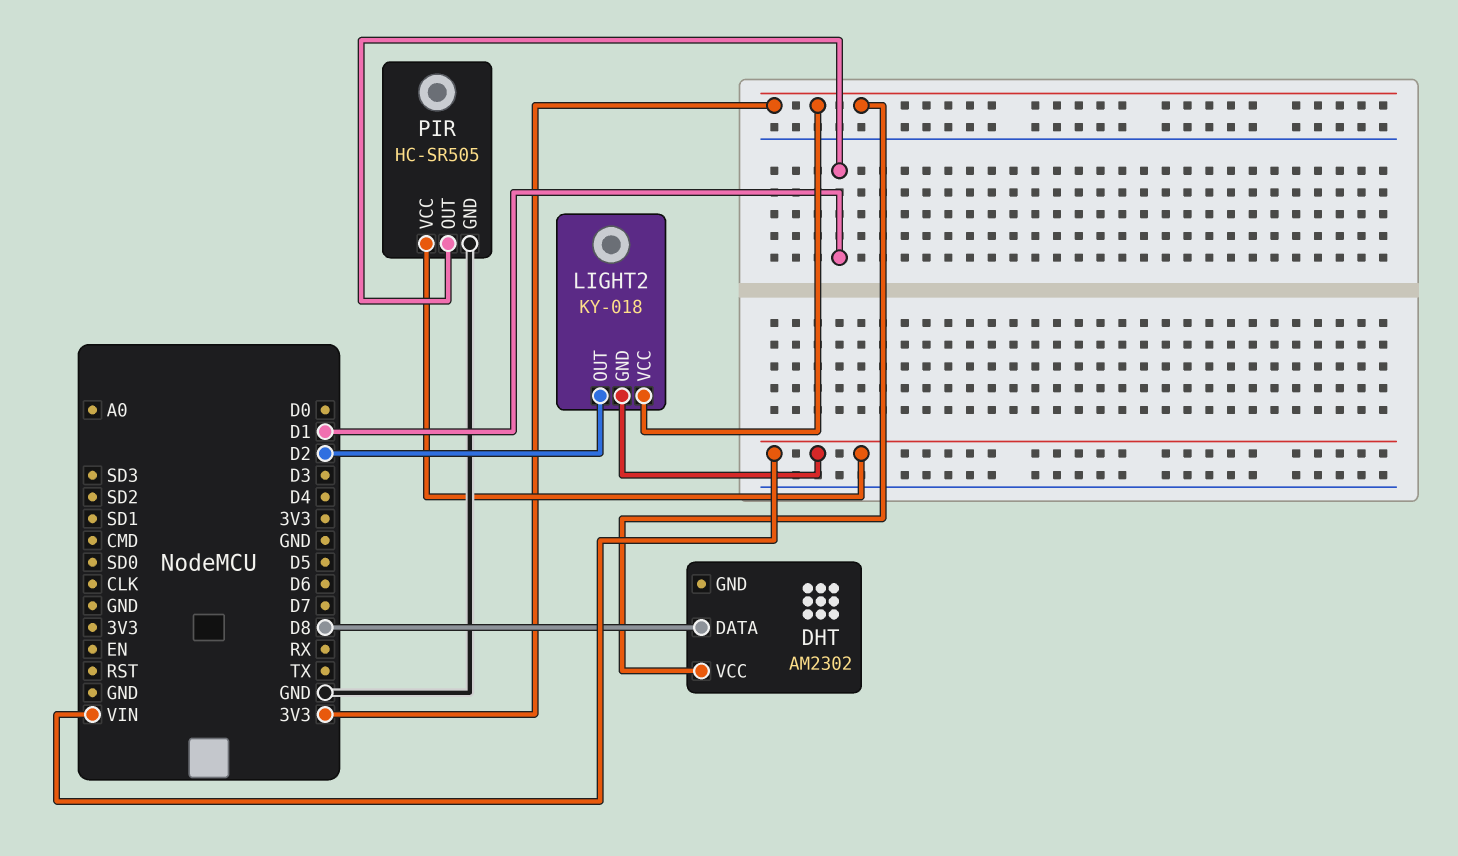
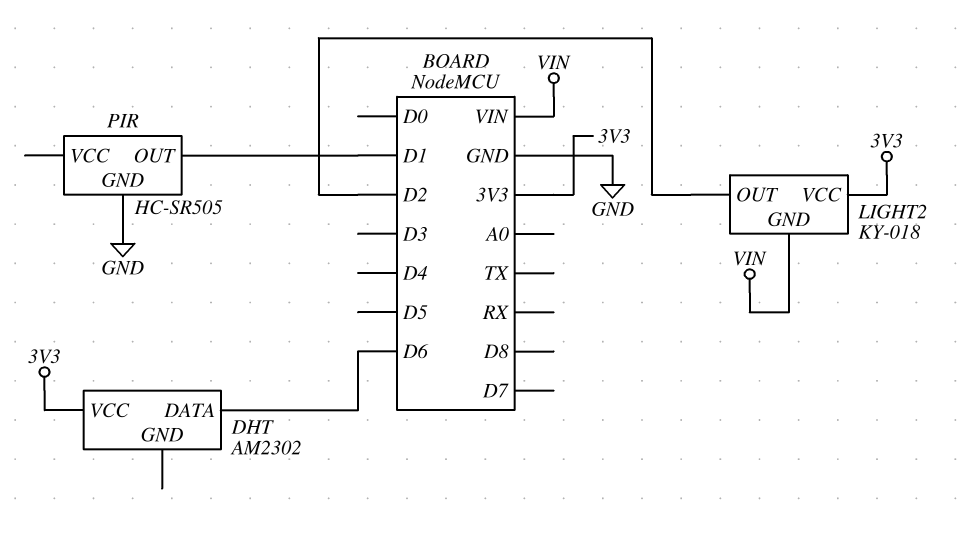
DHT pin DATA: D8 -> D6
PIR pin VCC: VIN -> none

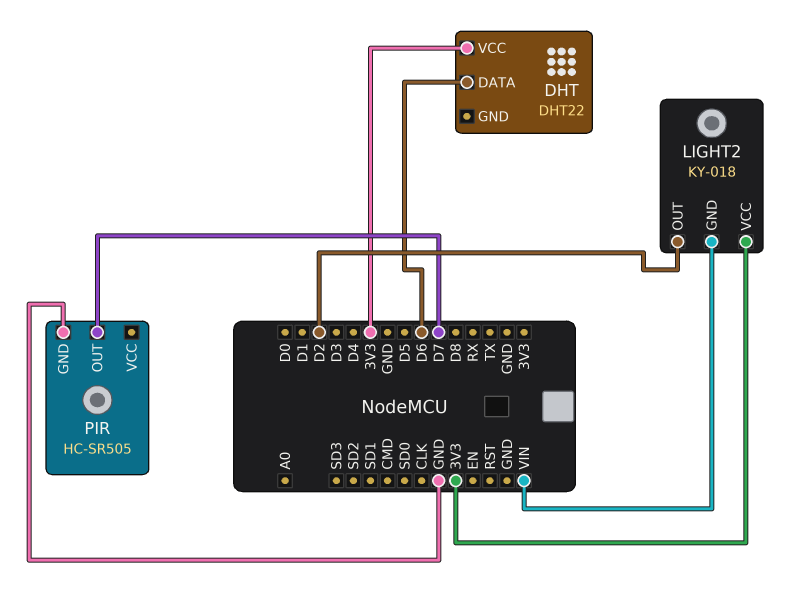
DHT: AM2302 -> DHT22
PIR pin OUT: D1 -> D7

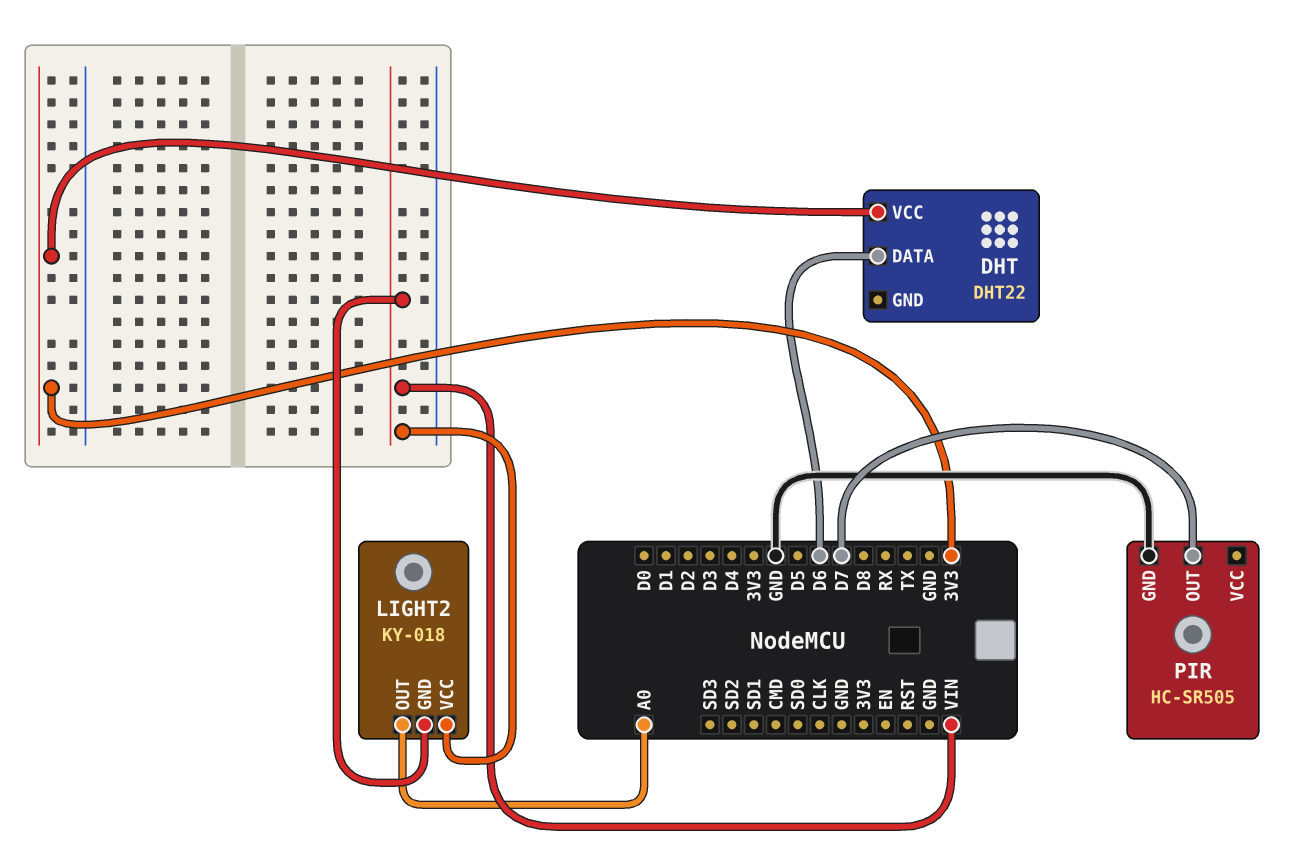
LIGHT2 pin OUT: D2 -> A0
LIGHT2 pin VCC: 3V3 -> VIN

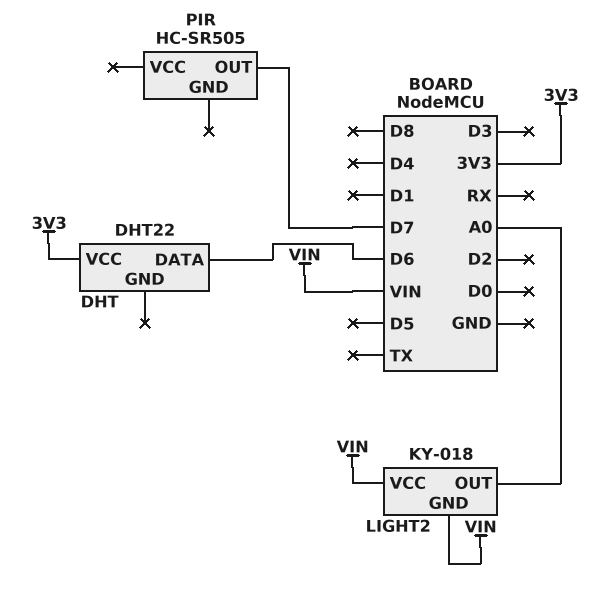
PIR pin GND: GND -> none

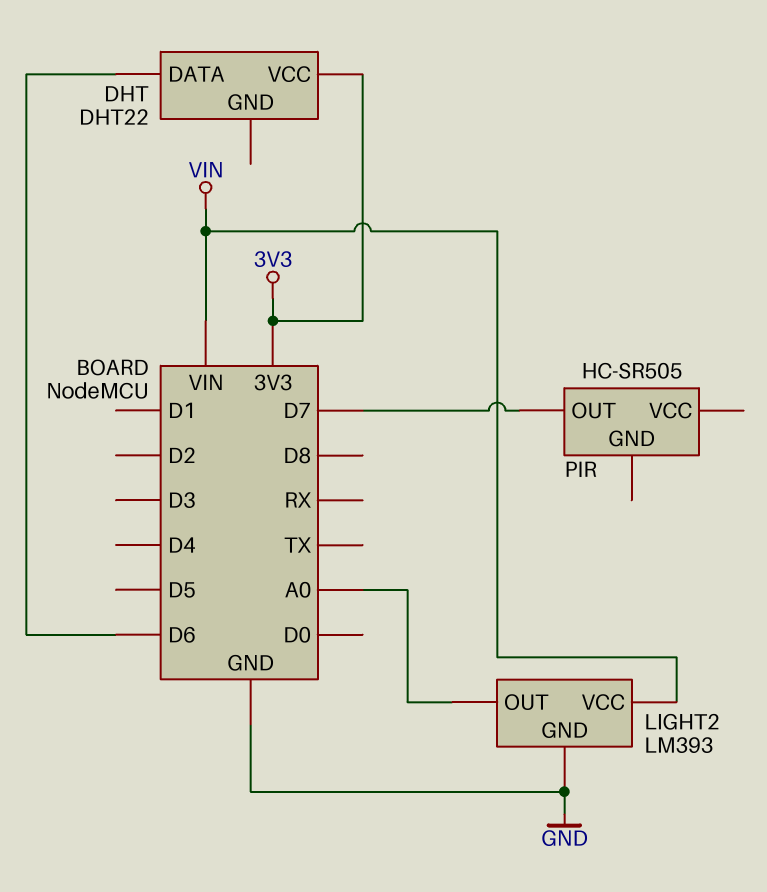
LIGHT2: KY-018 -> LM393
LIGHT2 pin GND: VIN -> GND

